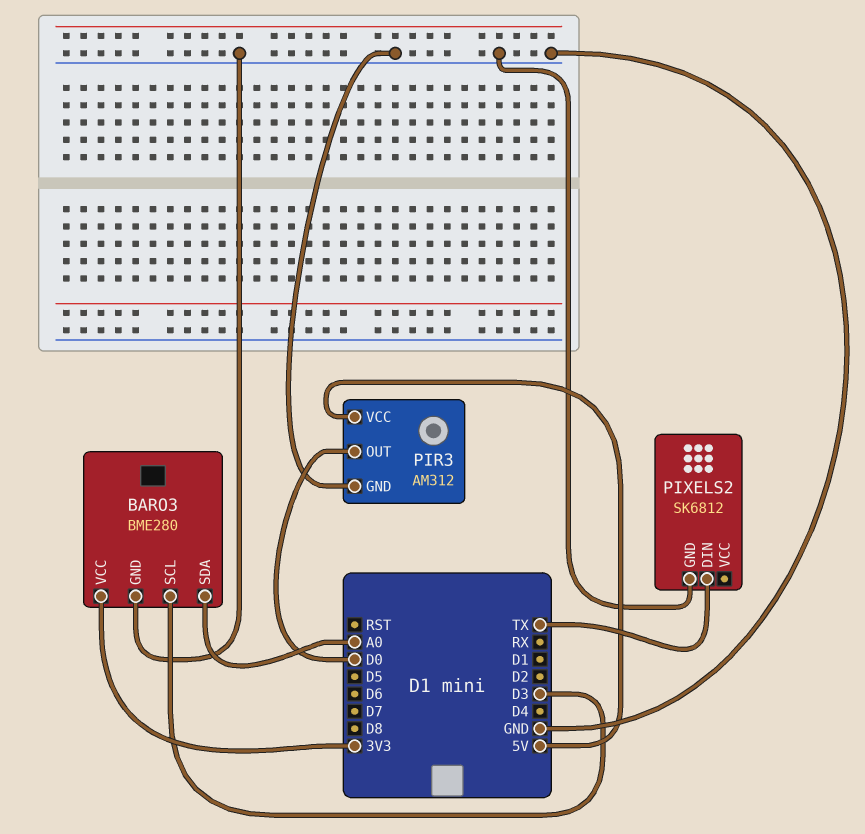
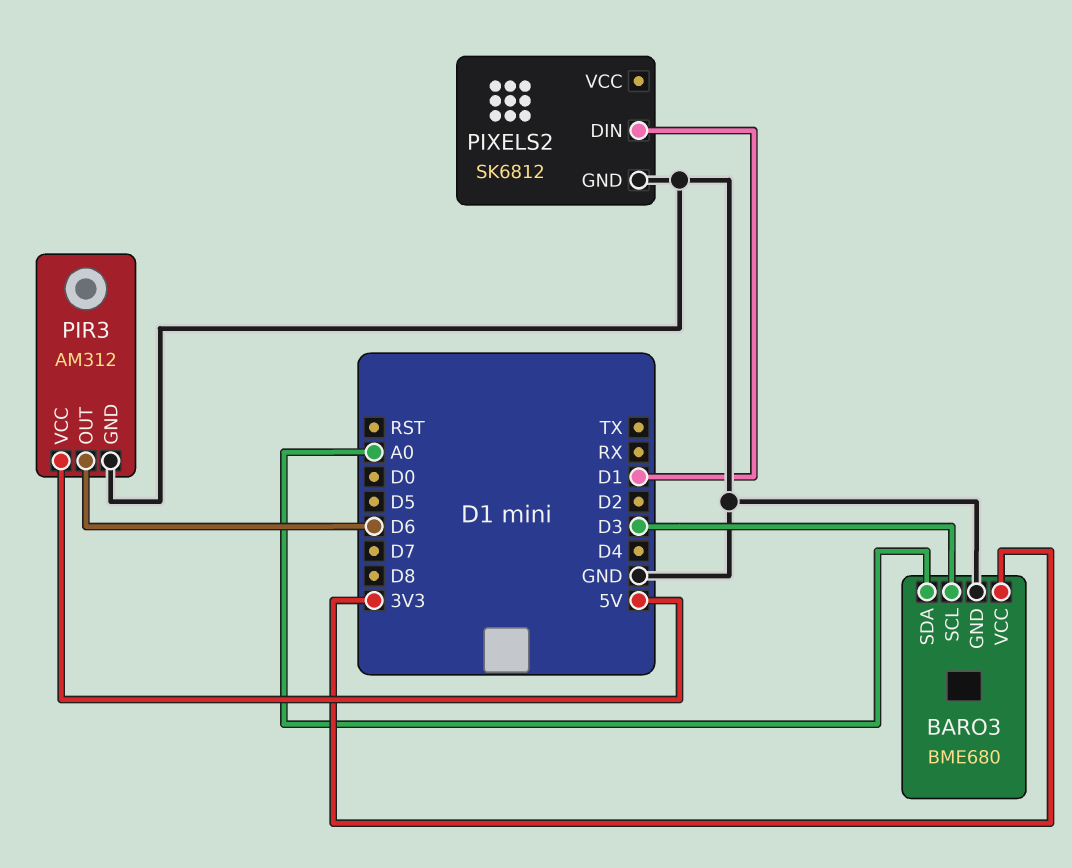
BARO3: BME280 -> BME680
PIR3 pin OUT: D0 -> D6
PIXELS2 pin DIN: TX -> D1

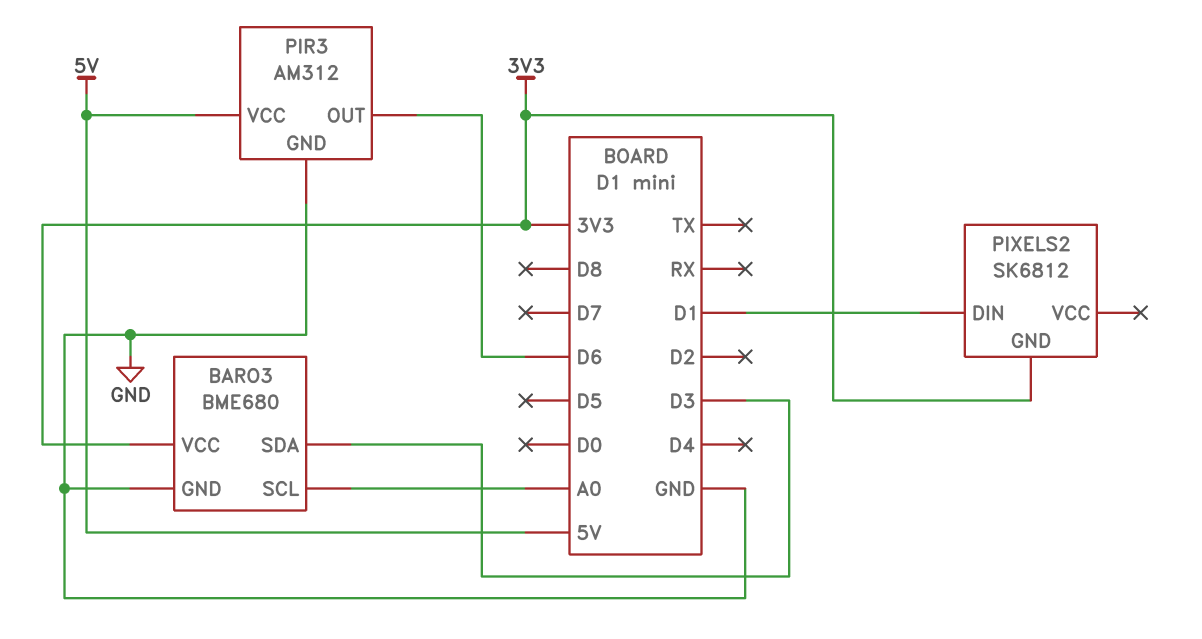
BARO3 pin SCL: D3 -> A0
BARO3 pin SDA: A0 -> D3
PIXELS2 pin GND: GND -> 3V3

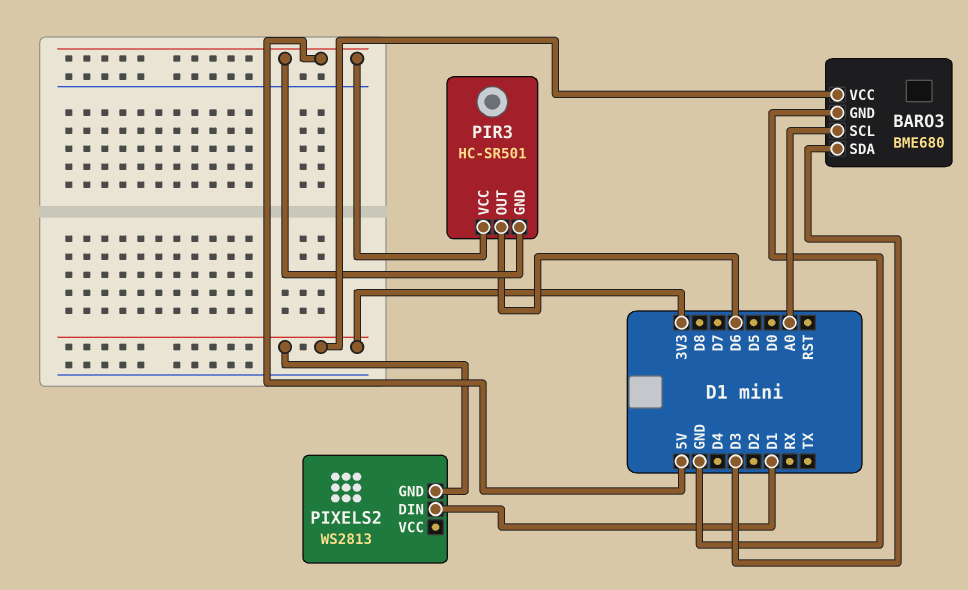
PIR3: AM312 -> HC-SR501
PIR3 pin GND: GND -> 5V
PIXELS2: SK6812 -> WS2813

